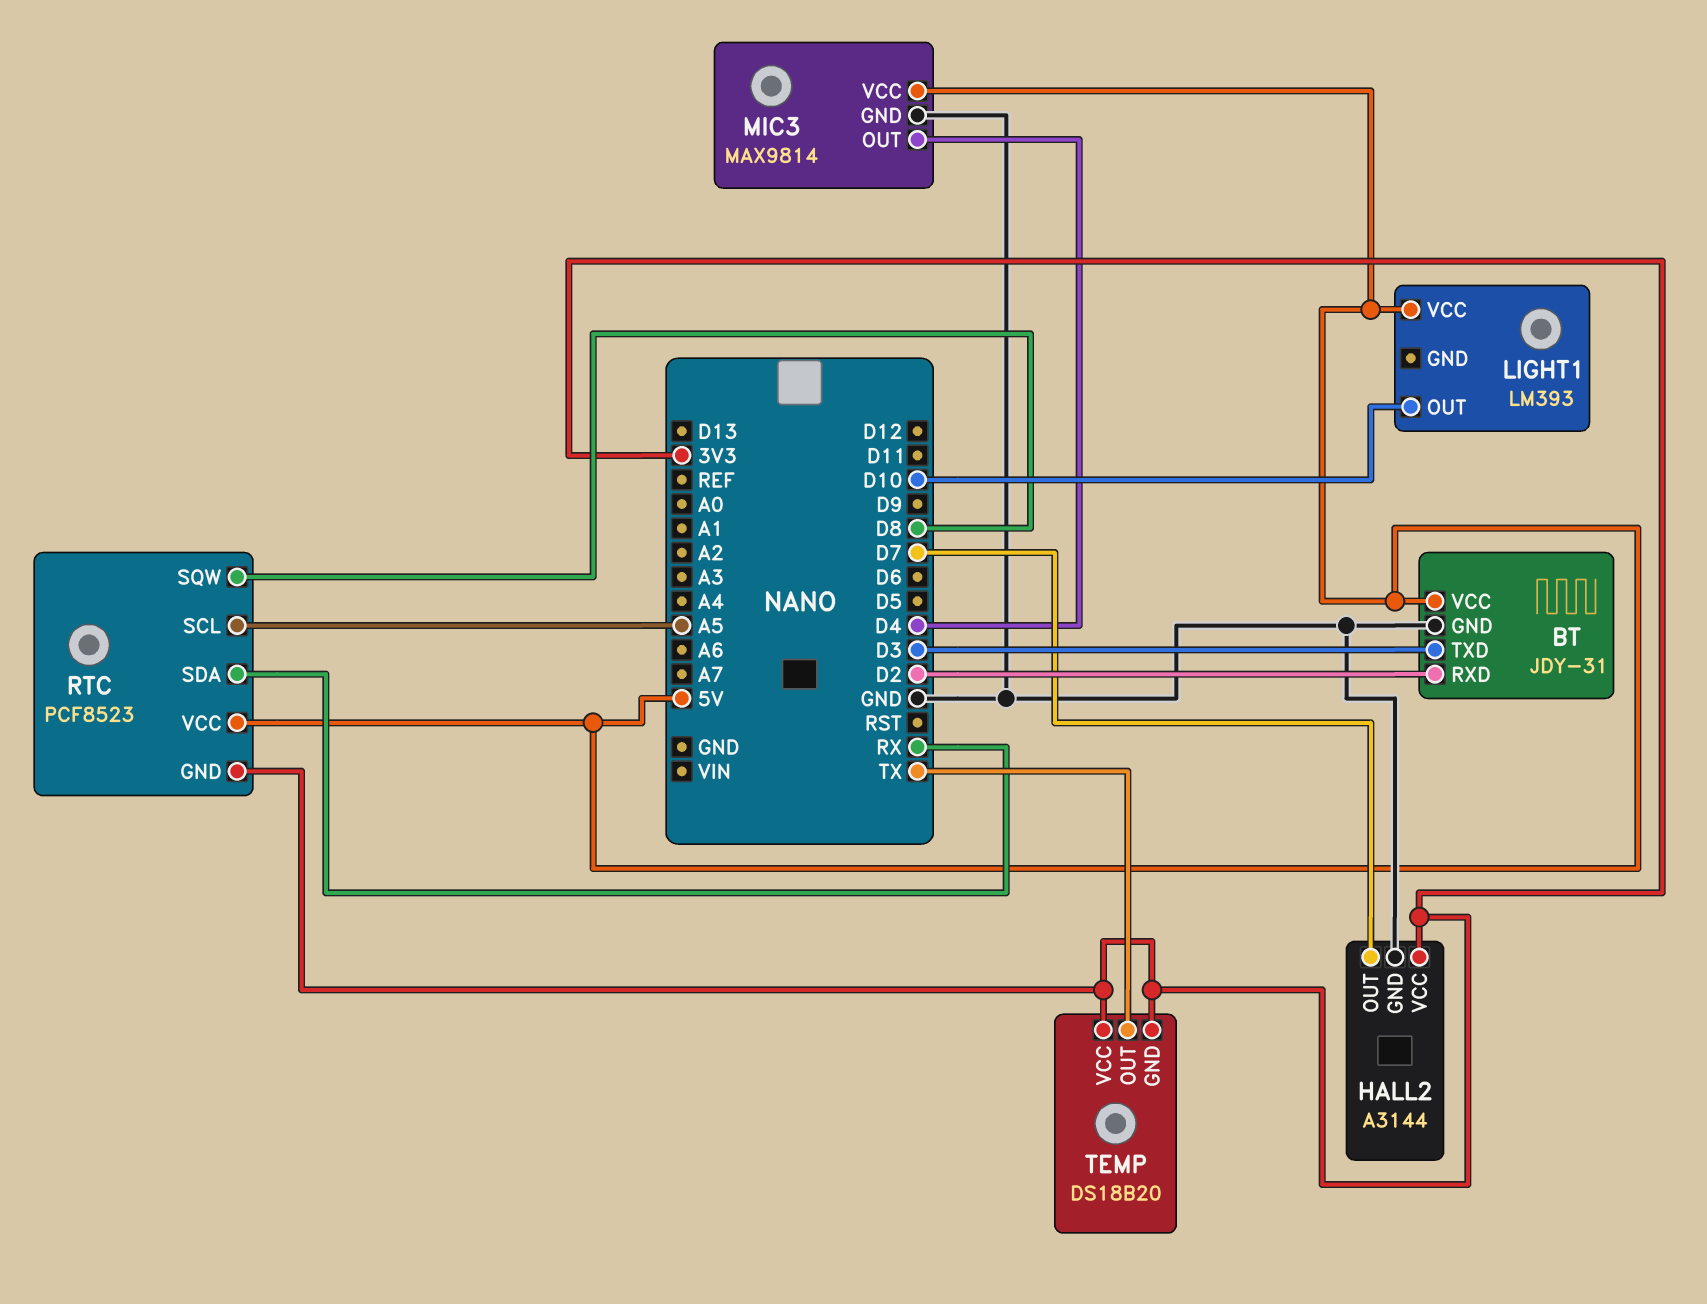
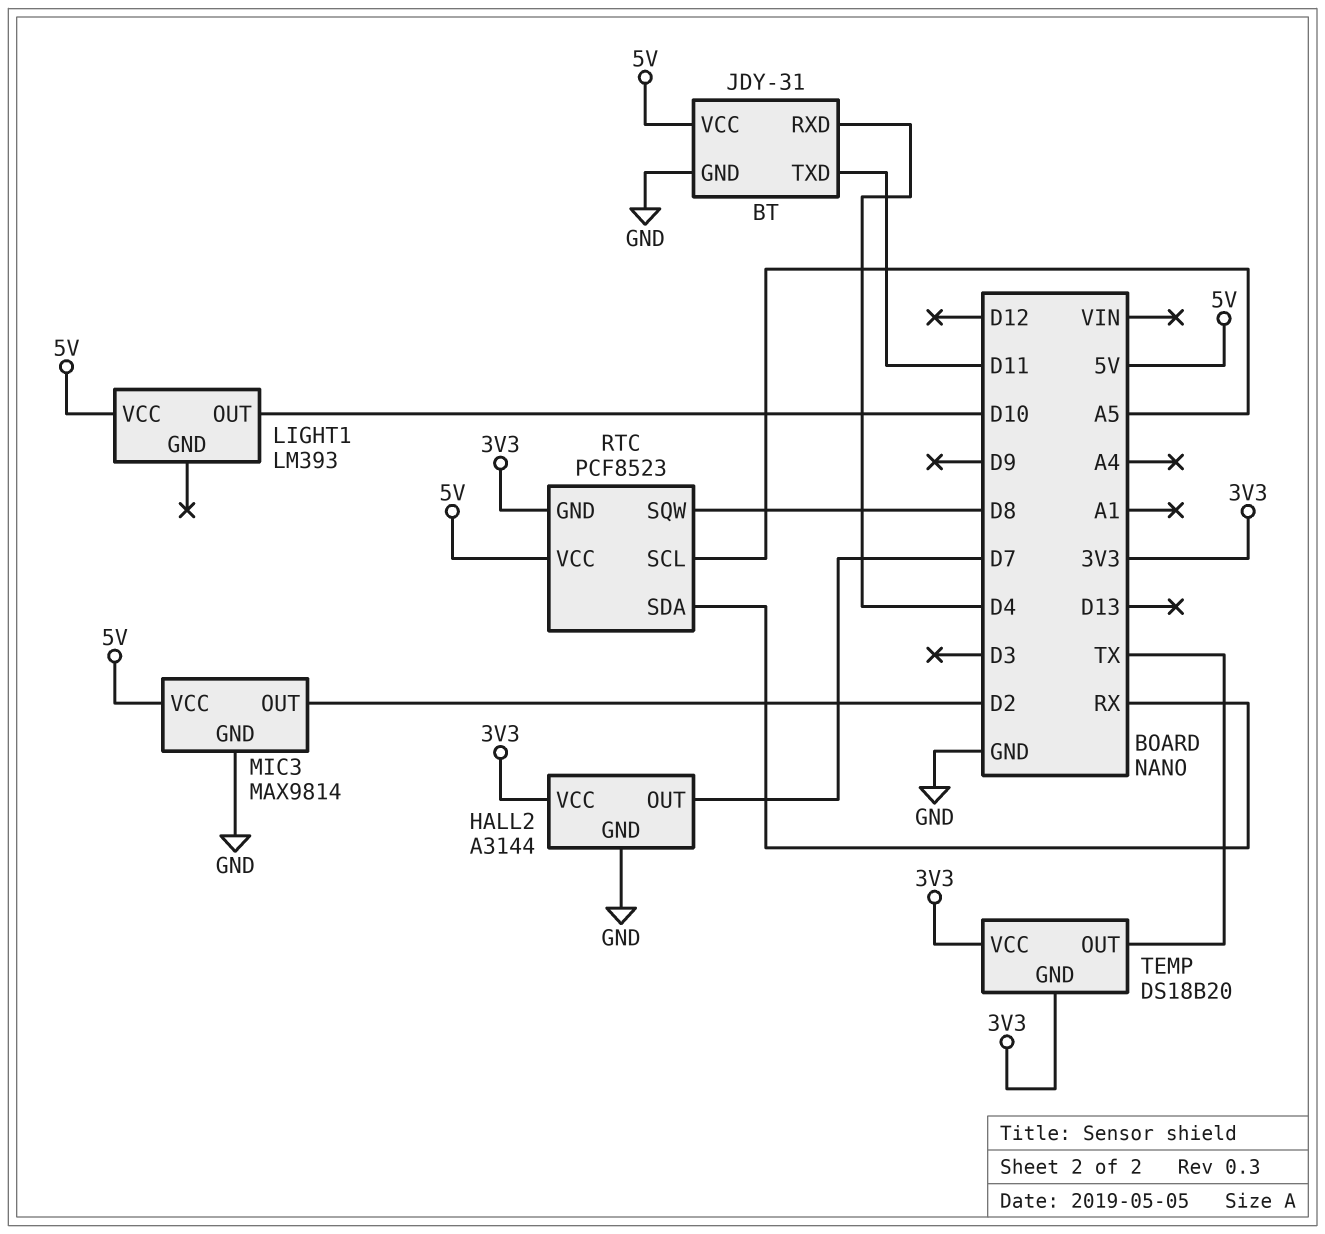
BT pin RXD: D2 -> D4
BT pin TXD: D3 -> D11
MIC3 pin OUT: D4 -> D2

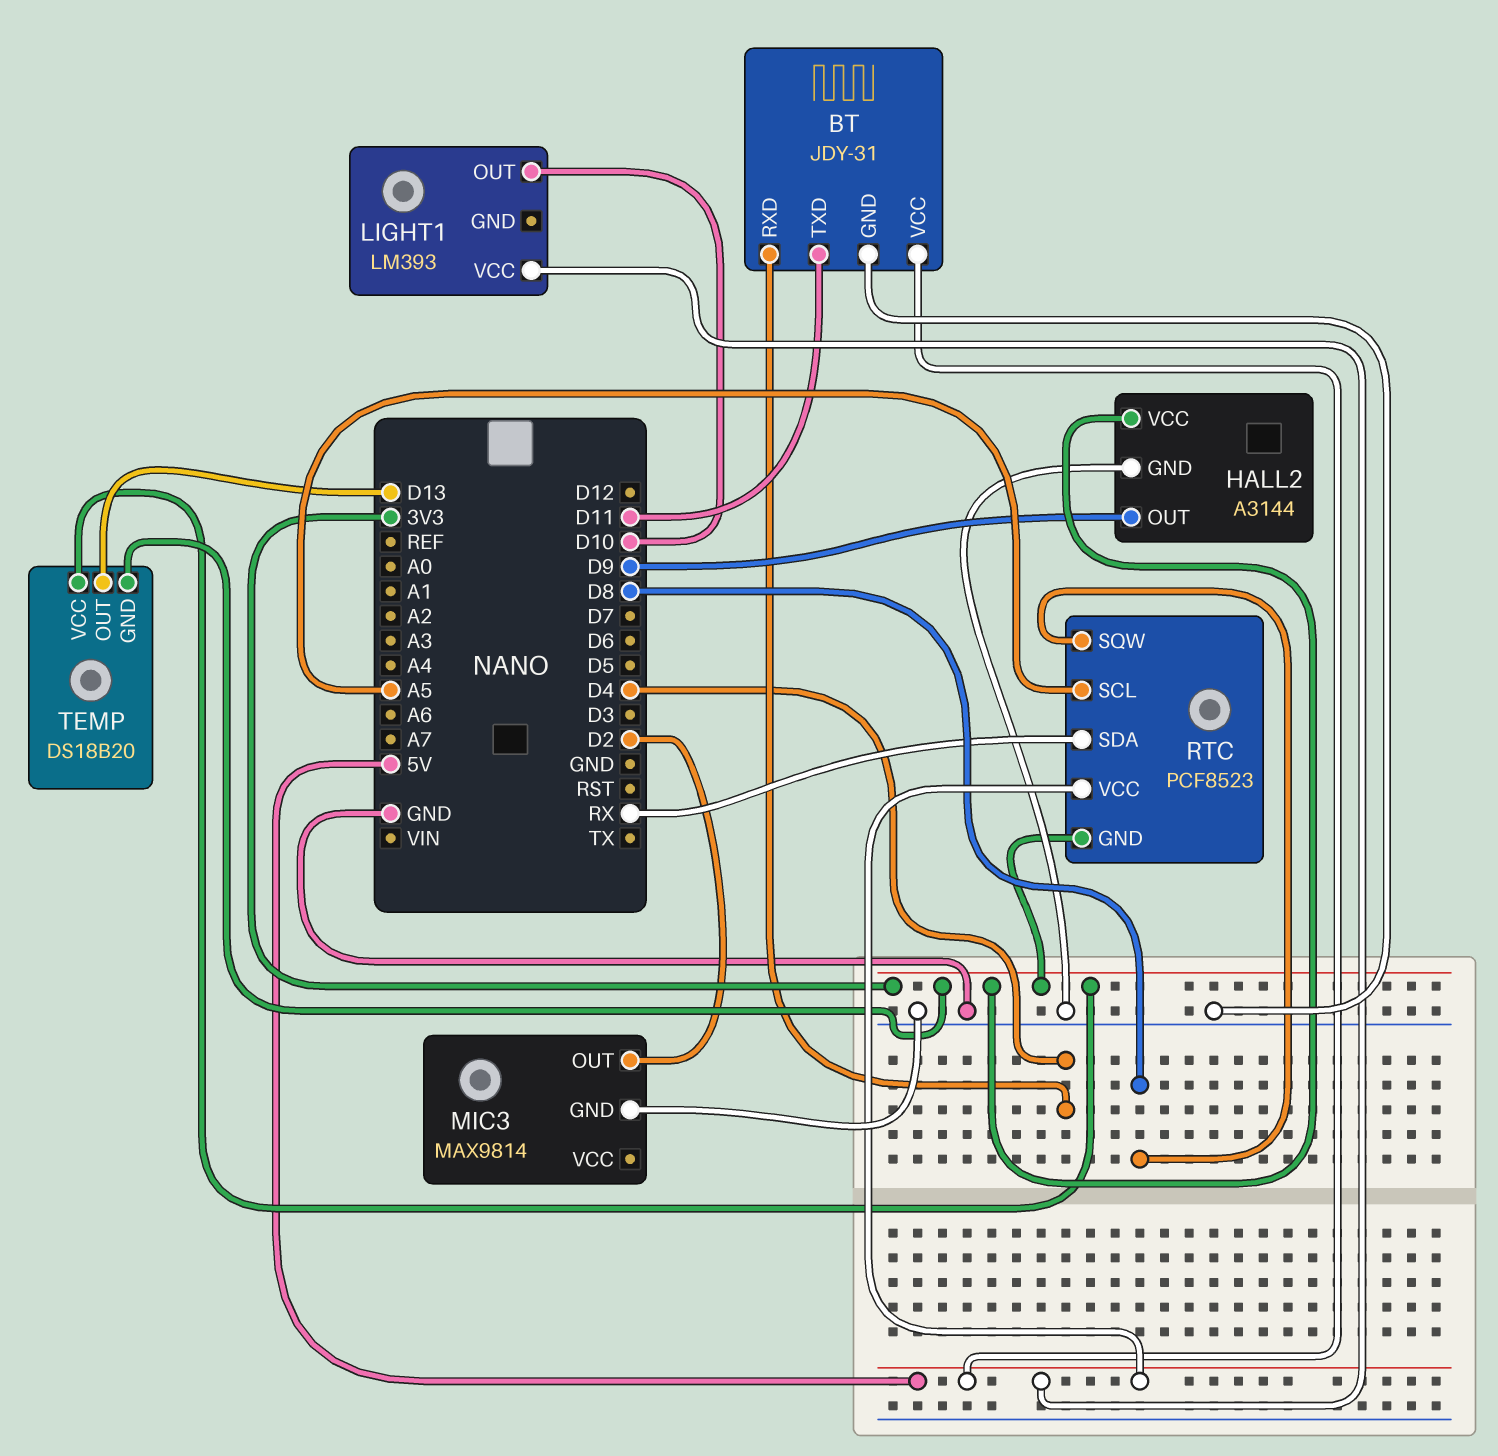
HALL2 pin OUT: D7 -> D9
MIC3 pin VCC: 5V -> none
TEMP pin OUT: TX -> D13

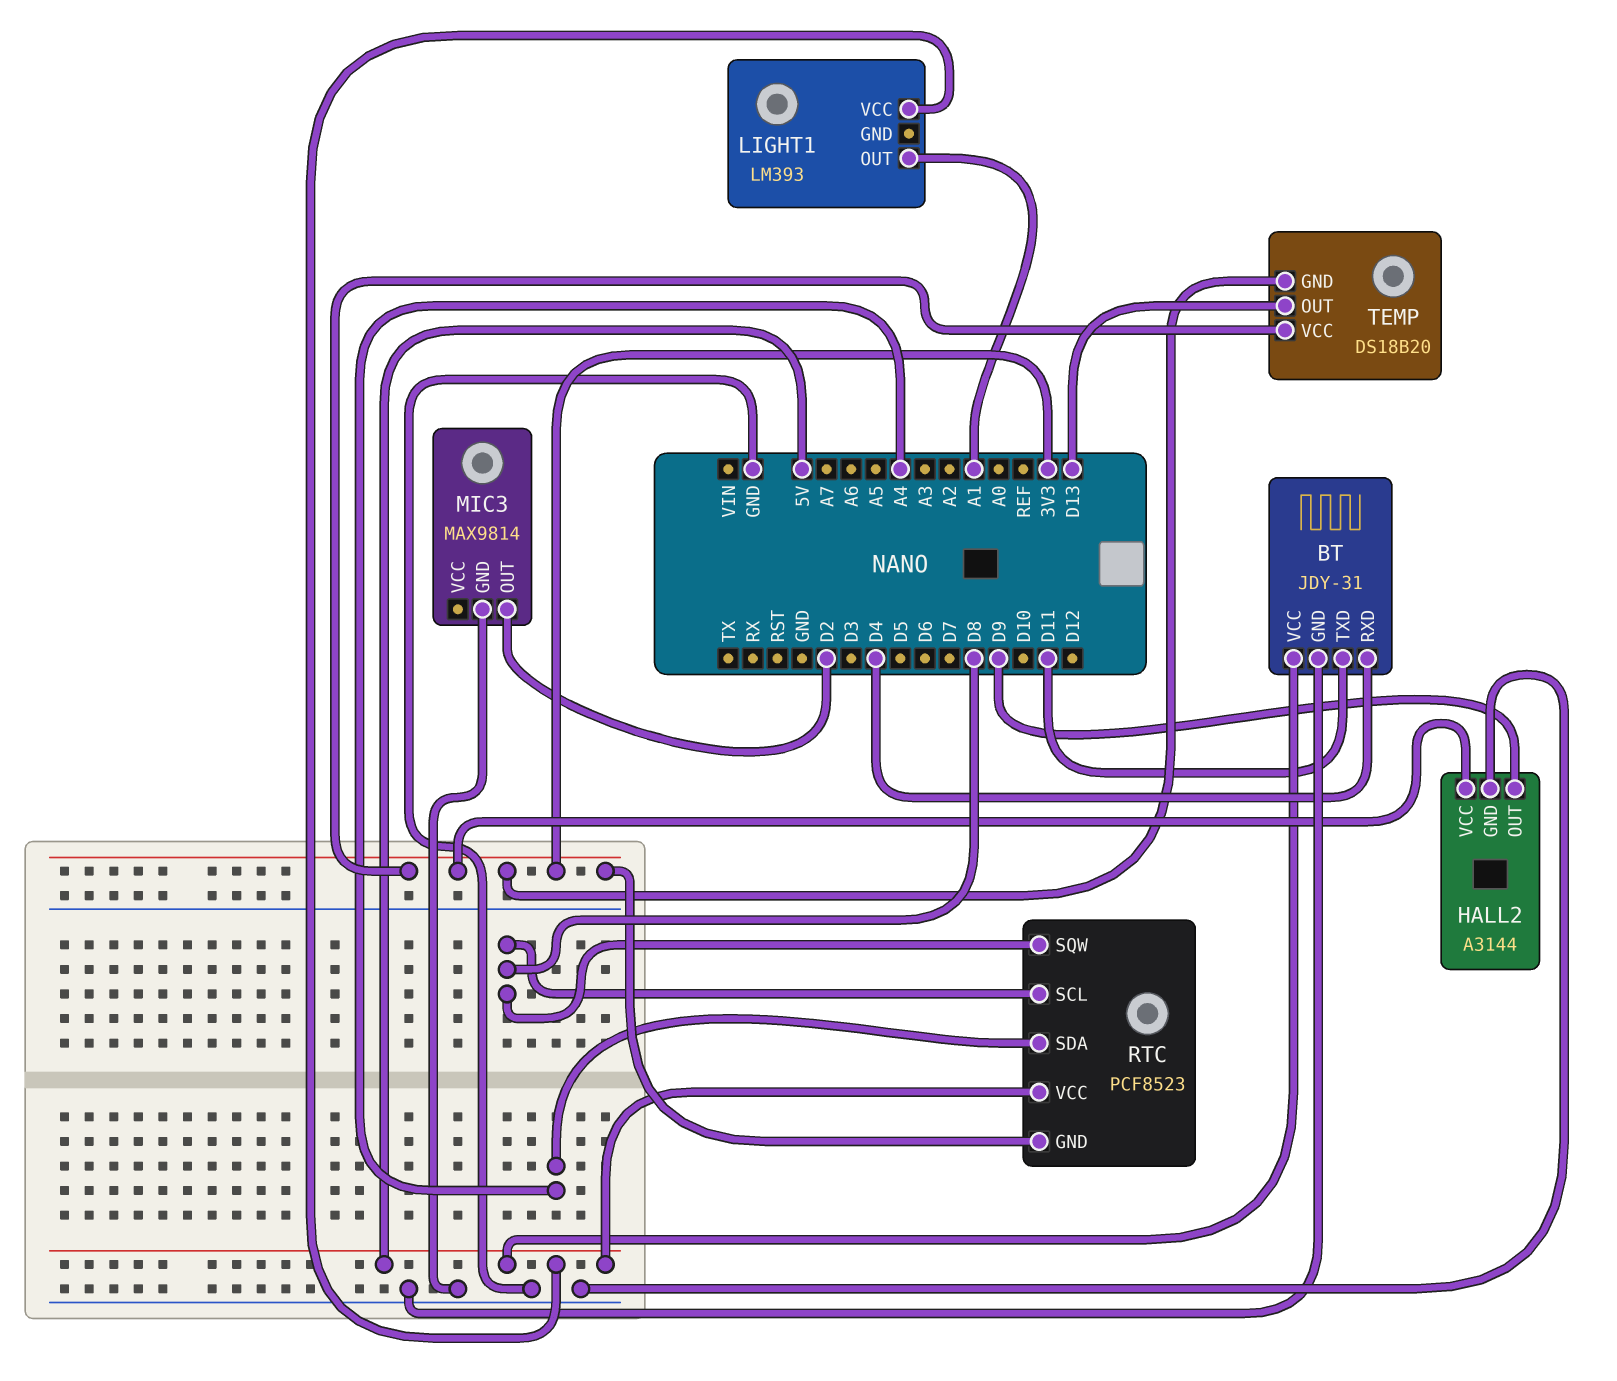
LIGHT1 pin OUT: D10 -> A1
RTC pin SCL: A5 -> D8
RTC pin SDA: RX -> A4

